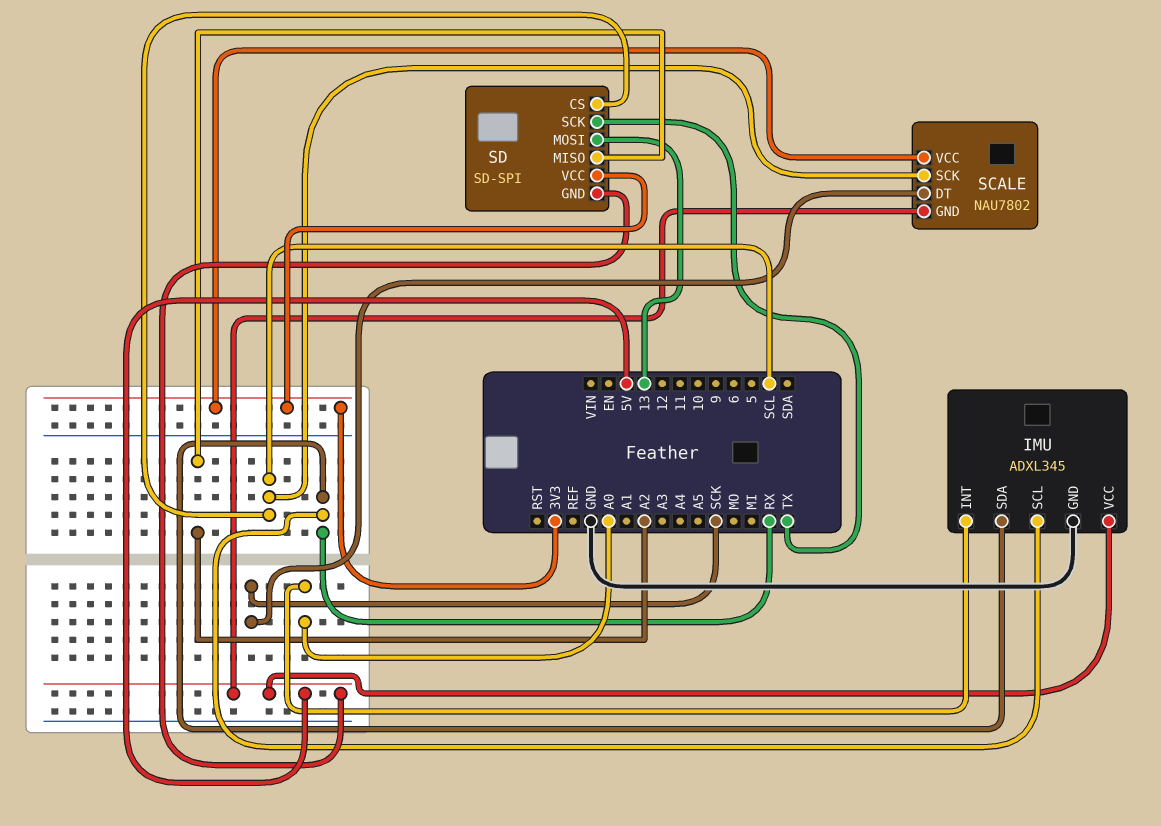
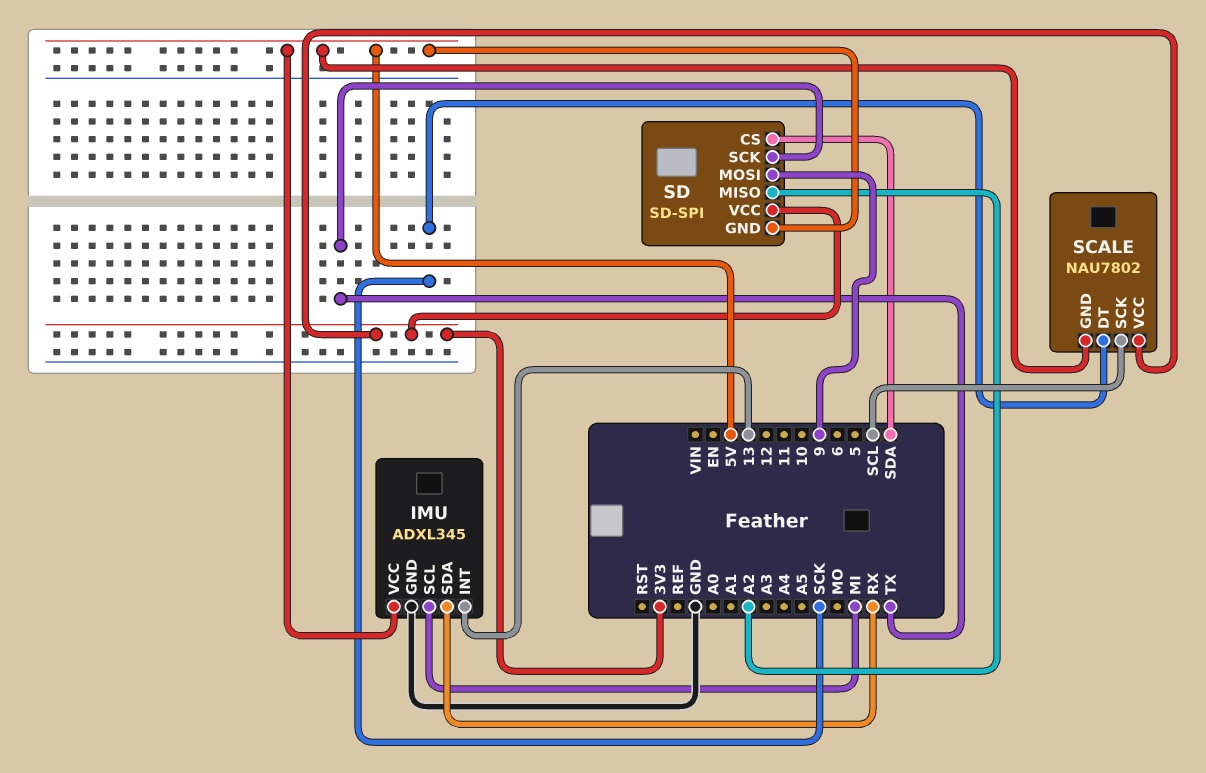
IMU pin INT: A0 -> 13
IMU pin SCL: RX -> MI
SD pin CS: SCL -> SDA
SD pin MOSI: 13 -> 9

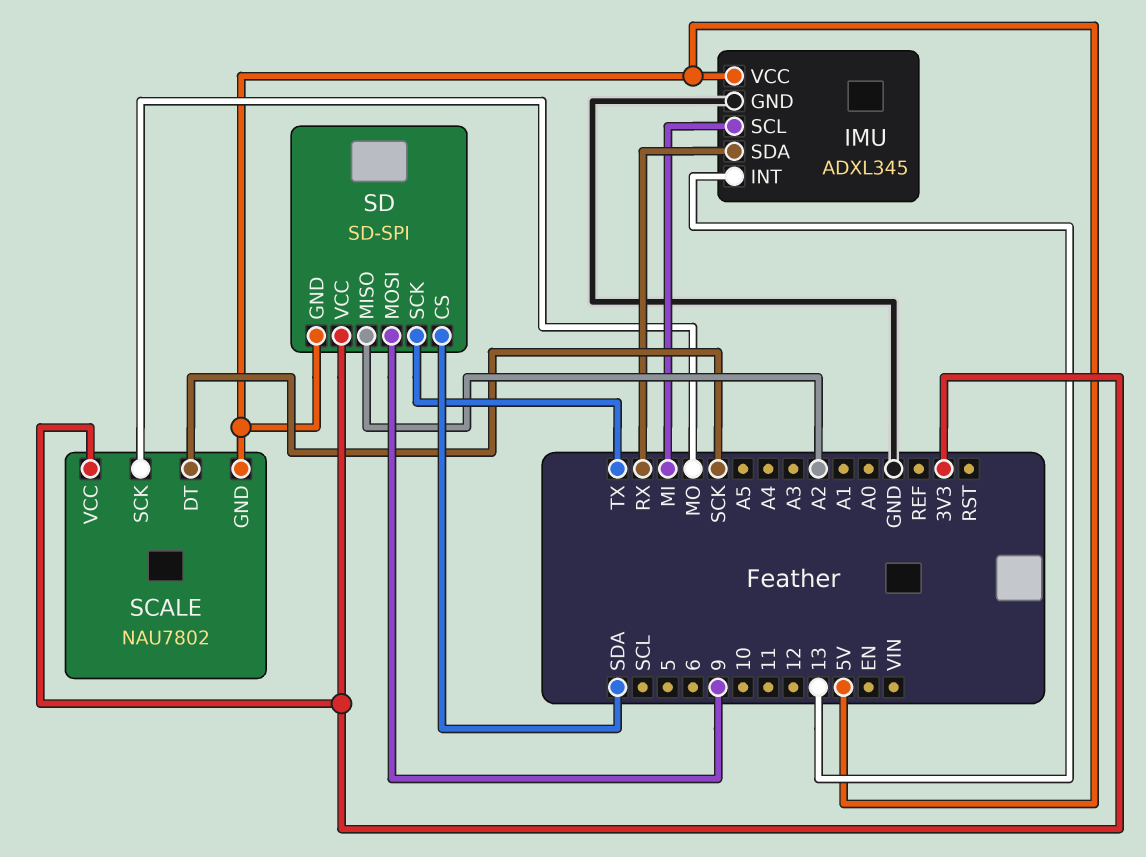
SCALE pin SCK: SCL -> MO

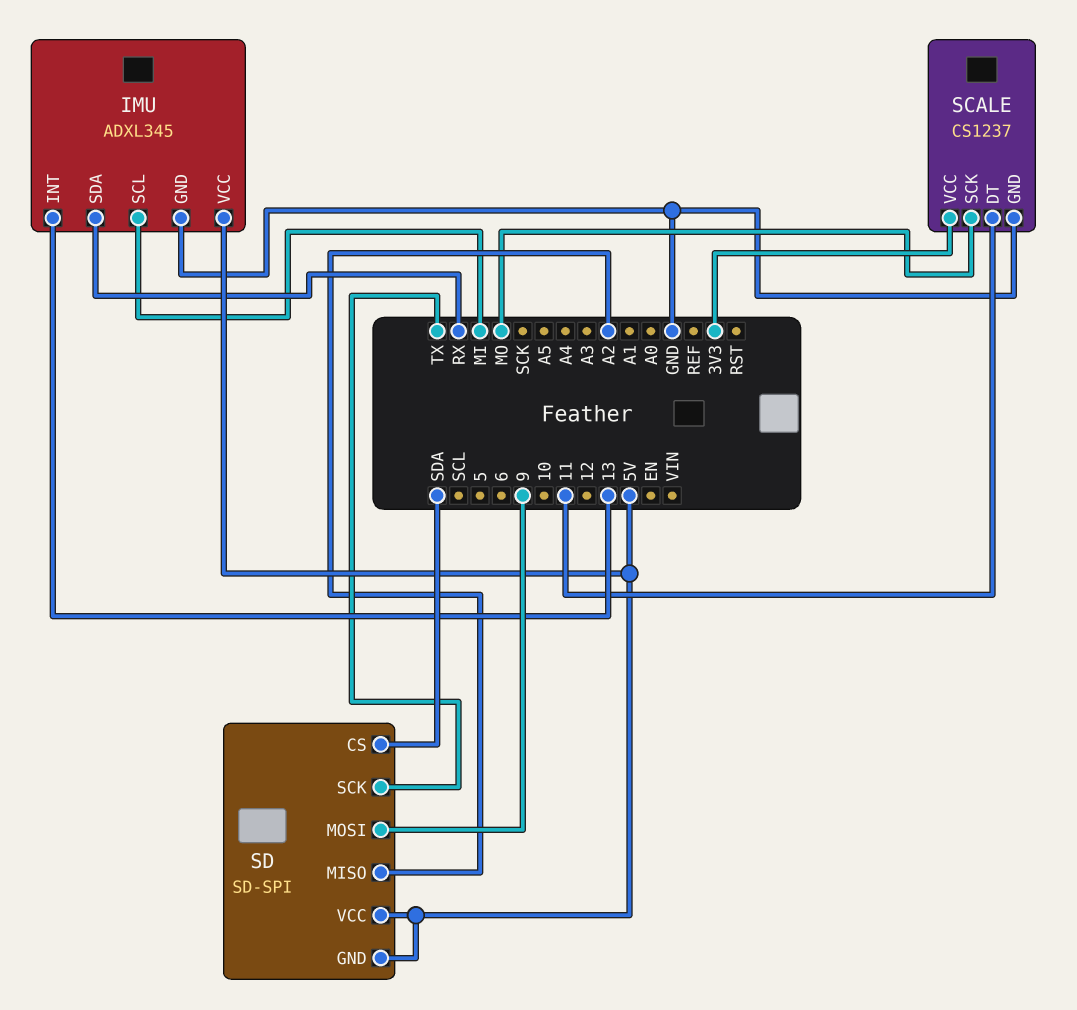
SCALE: NAU7802 -> CS1237
SCALE pin DT: SCK -> 11
SCALE pin GND: 5V -> GND
SD pin VCC: 3V3 -> 5V

